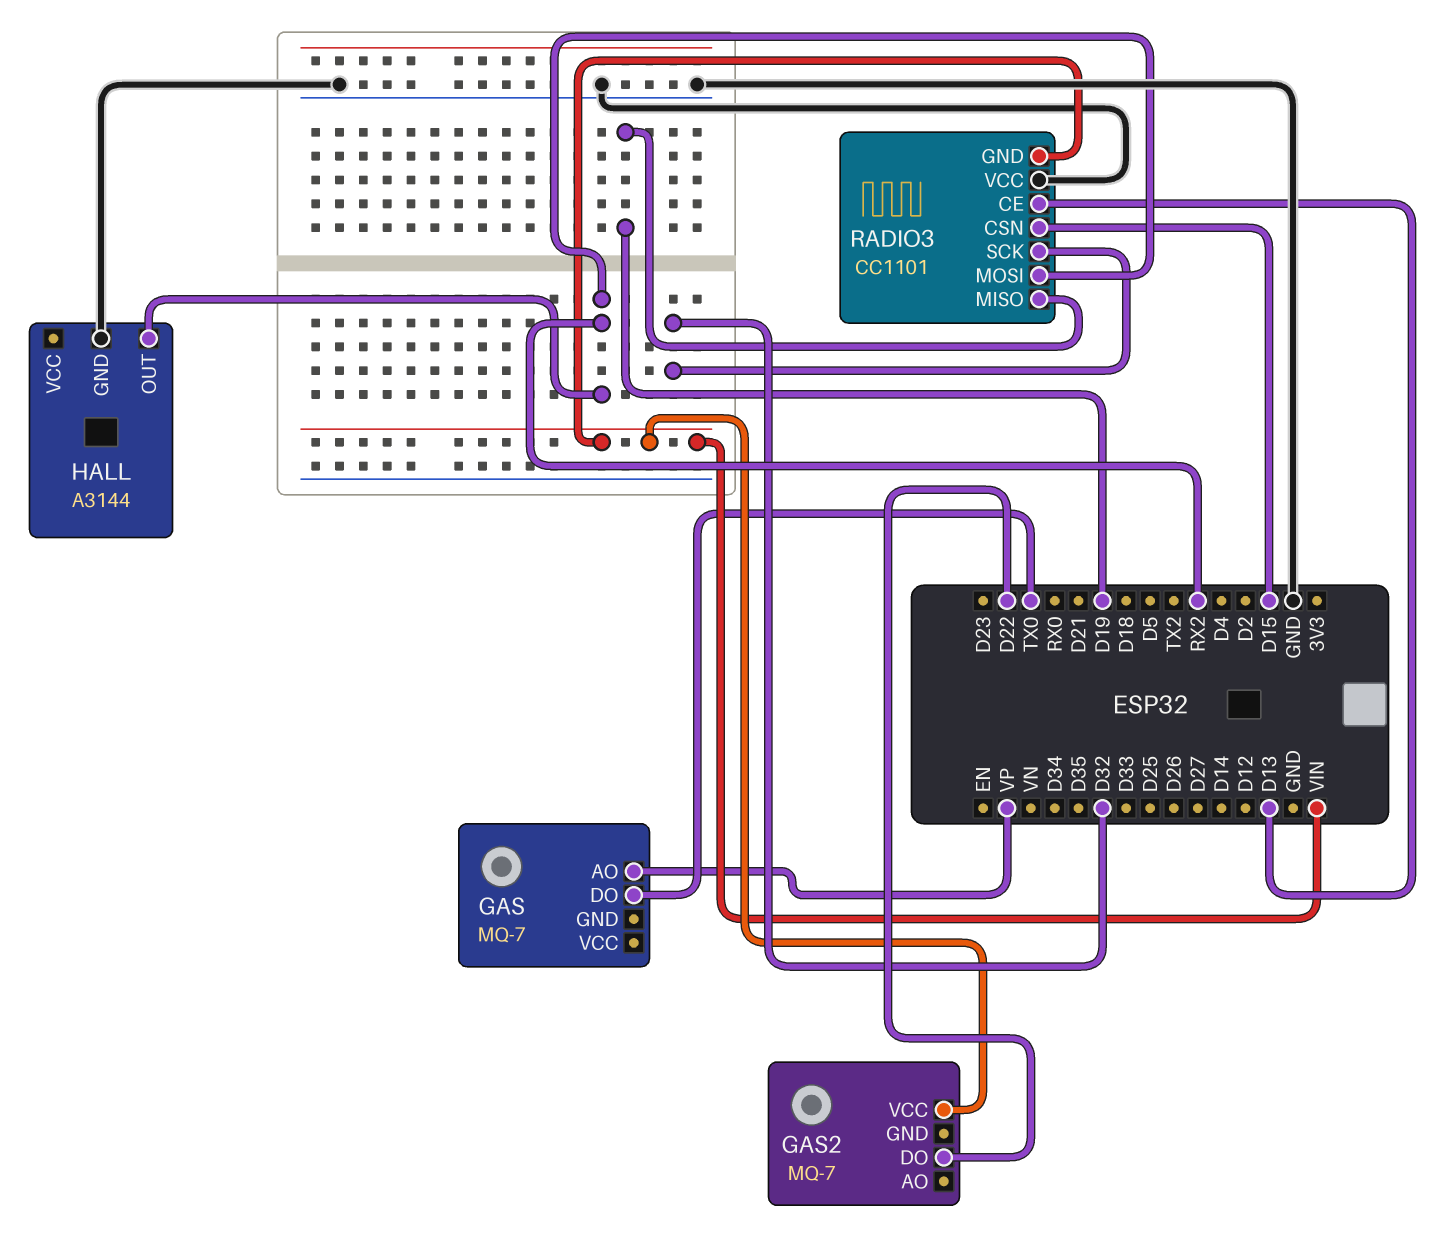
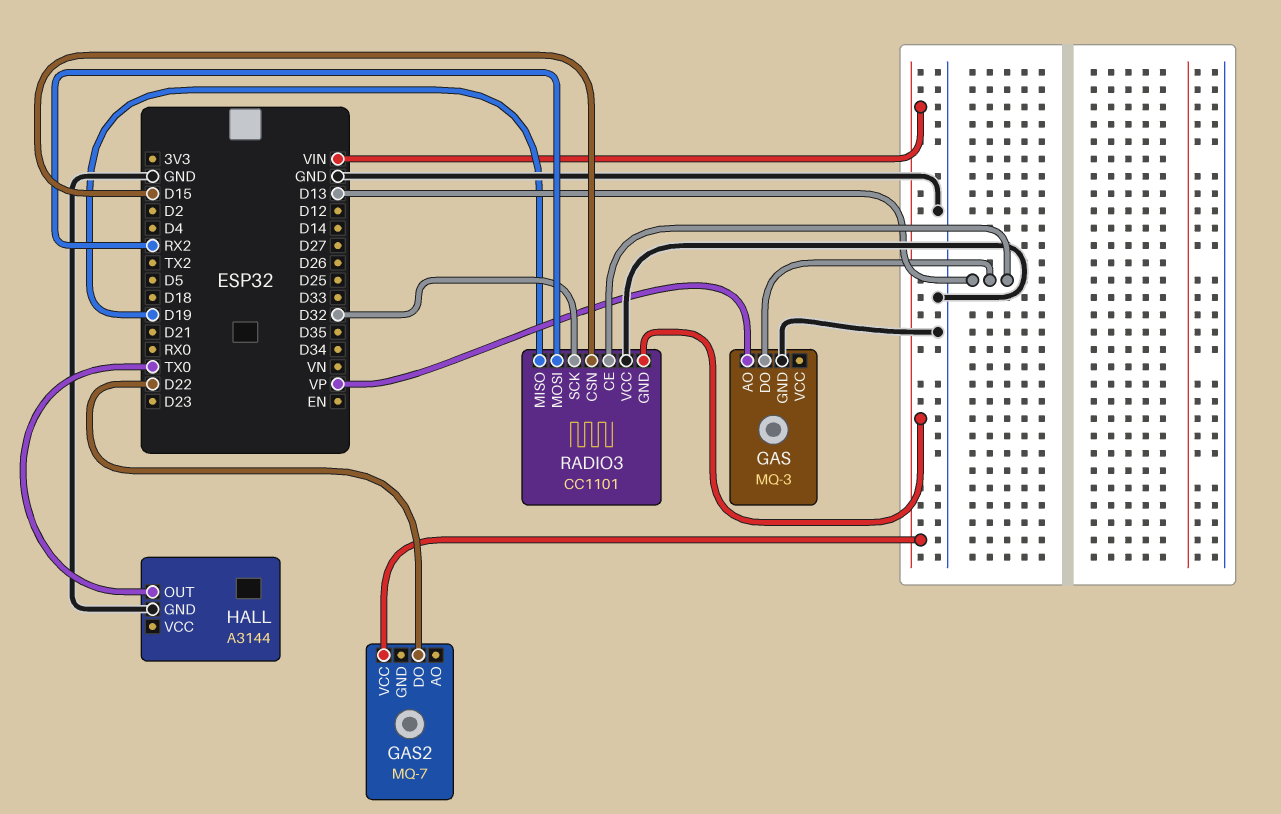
GAS: MQ-7 -> MQ-3
GAS pin DO: TX0 -> D13
GAS pin GND: none -> GND
HALL pin OUT: RX2 -> TX0

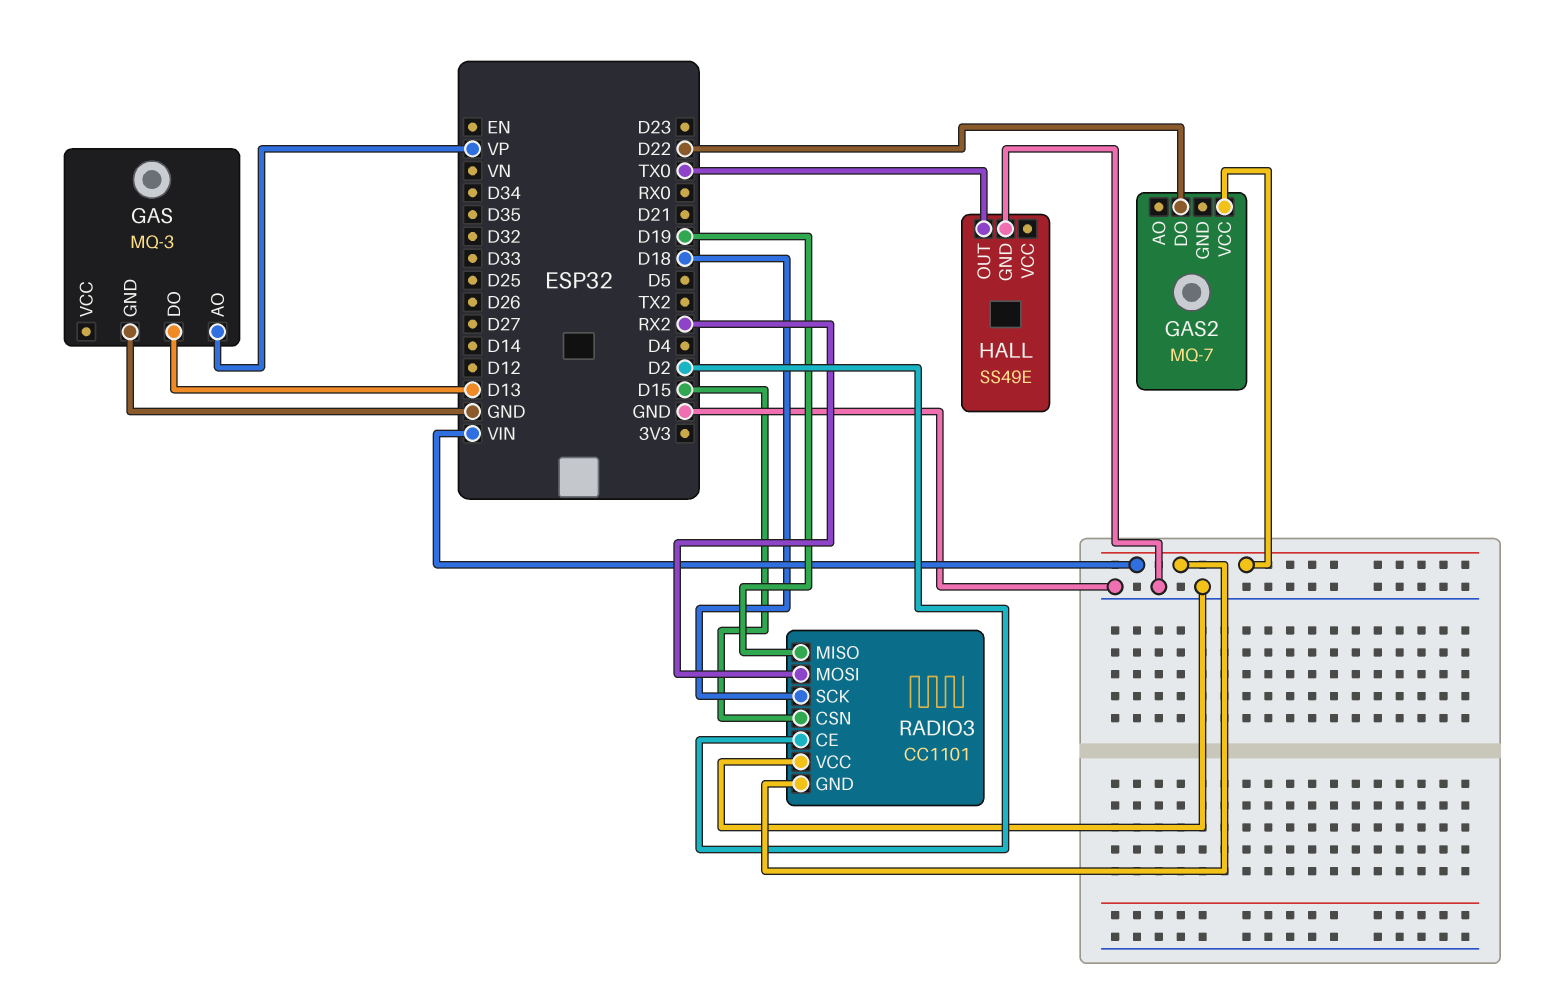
HALL: A3144 -> SS49E
RADIO3 pin CE: D13 -> D2
RADIO3 pin SCK: D32 -> D18

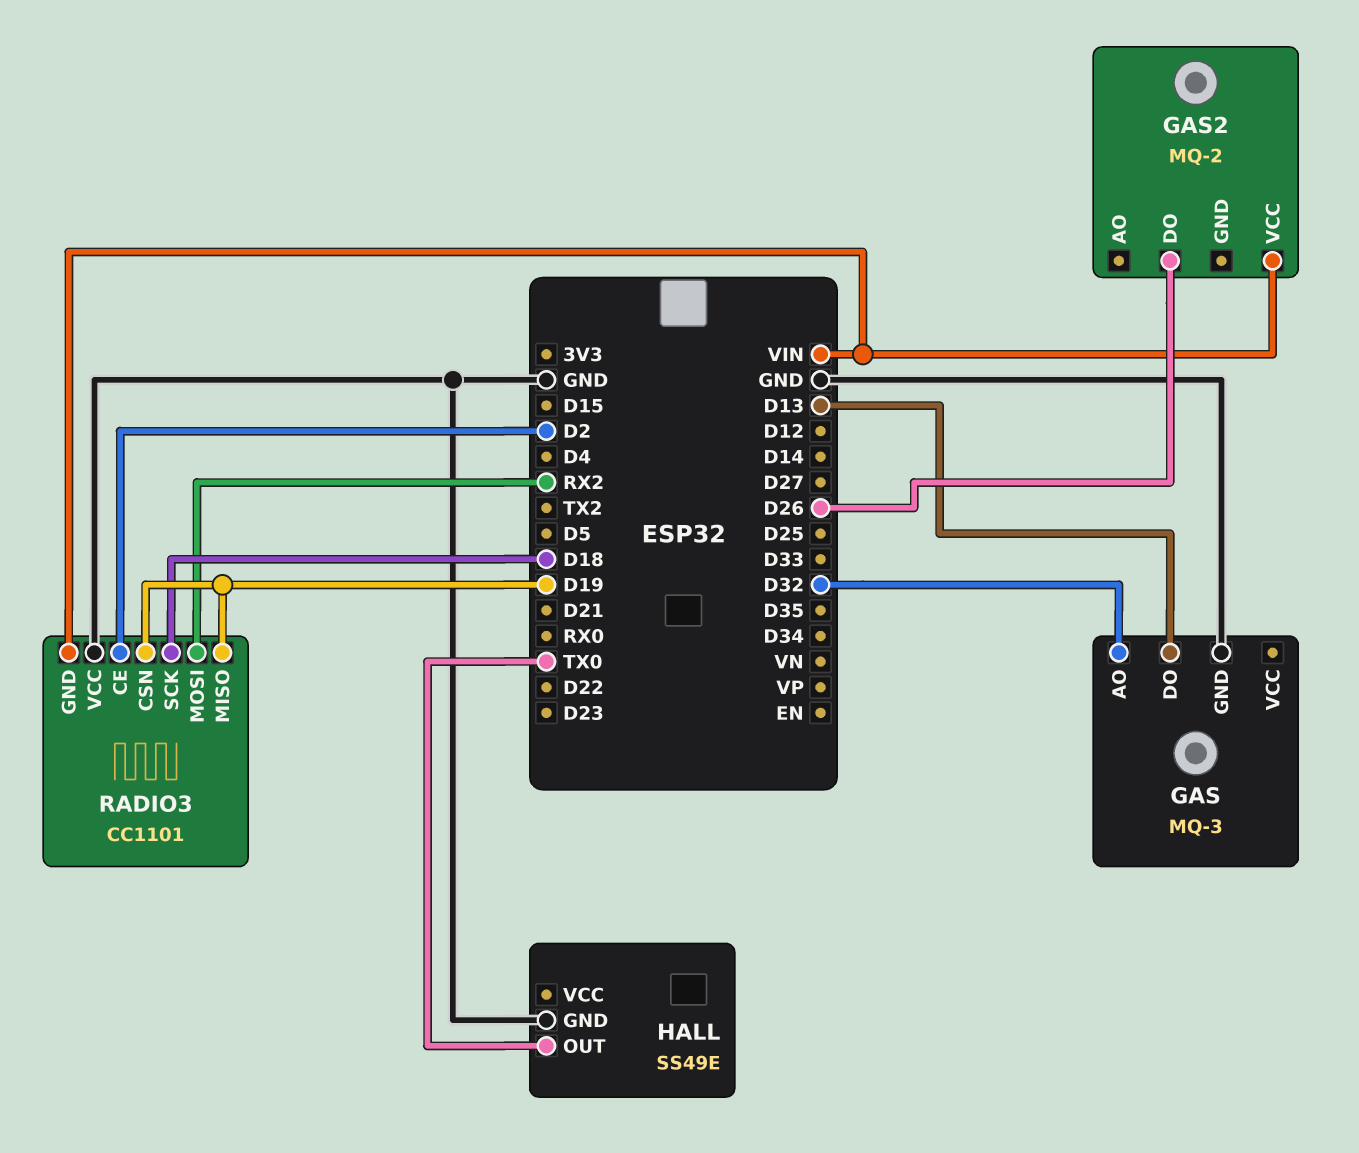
GAS pin AO: VP -> D32
GAS2: MQ-7 -> MQ-2
GAS2 pin DO: D22 -> D26
RADIO3 pin CSN: D15 -> D19

